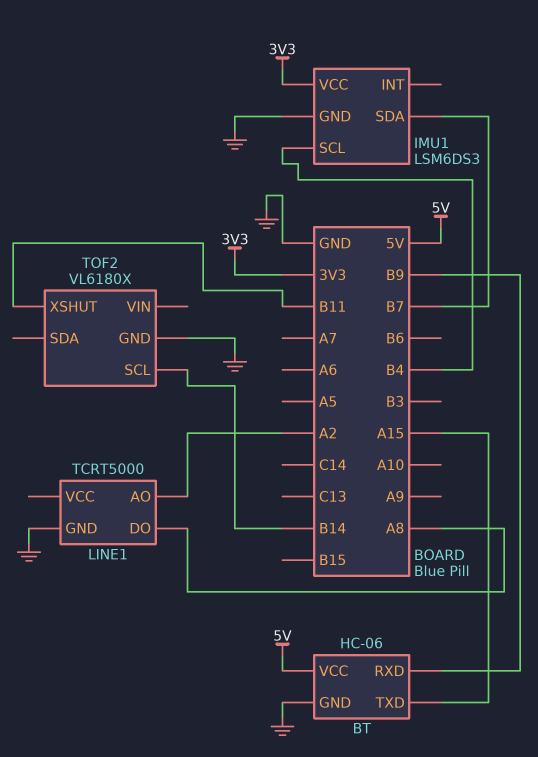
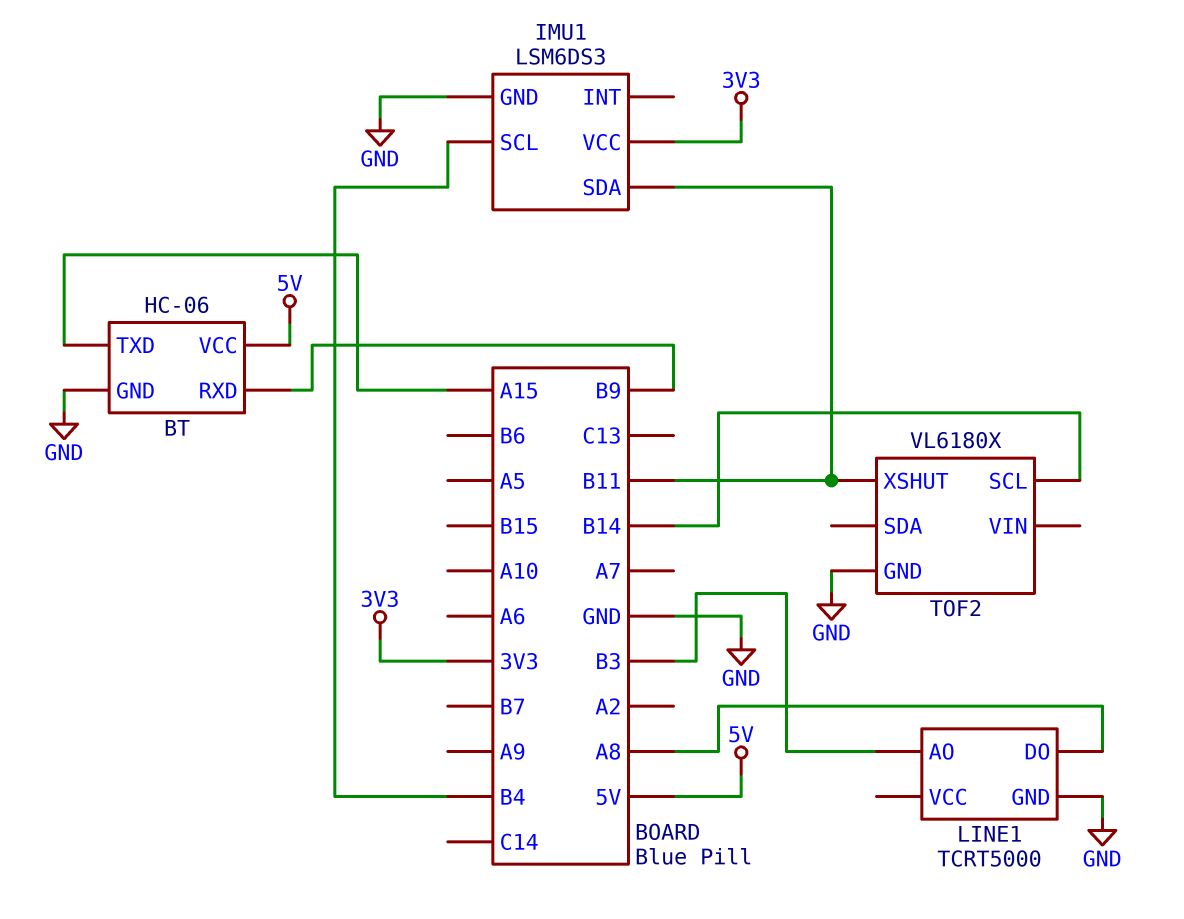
IMU1 pin SDA: B7 -> B11
LINE1 pin AO: A2 -> B3

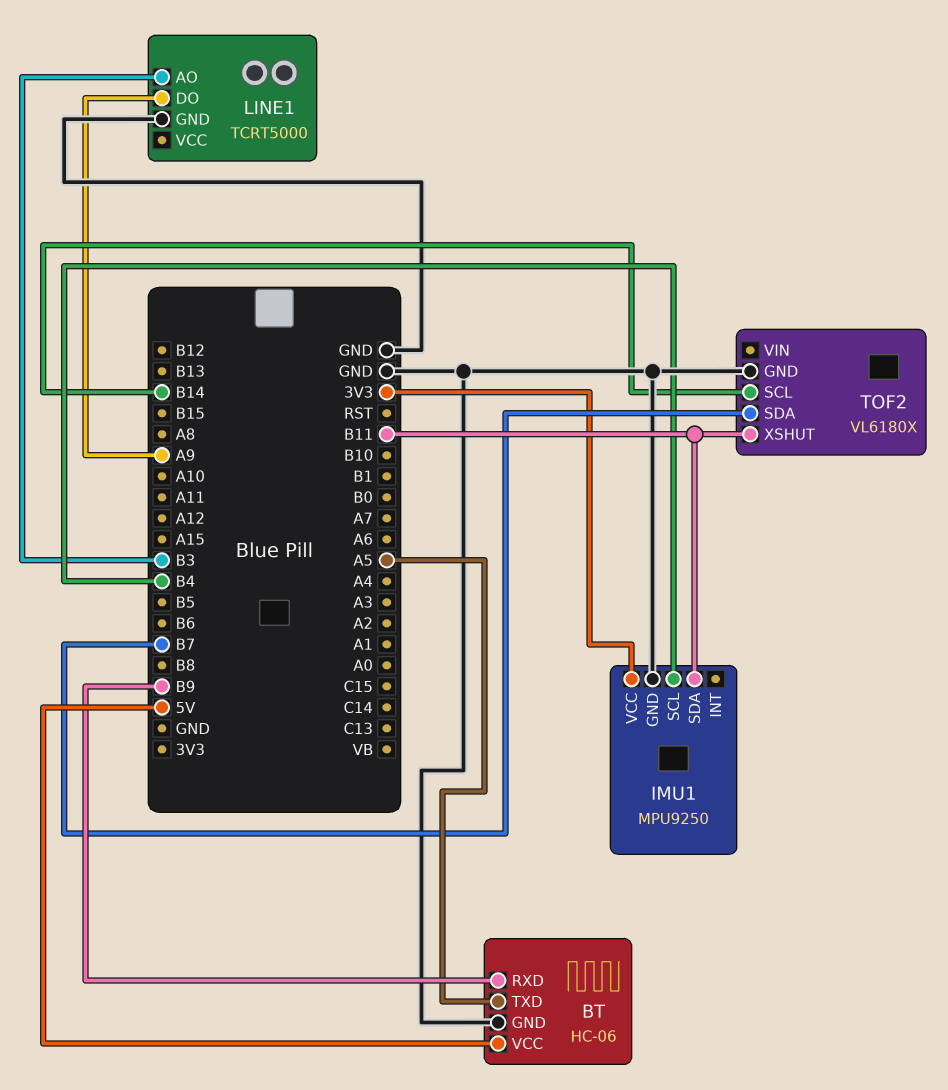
BT pin TXD: A15 -> A5
IMU1: LSM6DS3 -> MPU9250
LINE1 pin DO: A8 -> A9
TOF2 pin SDA: none -> B7

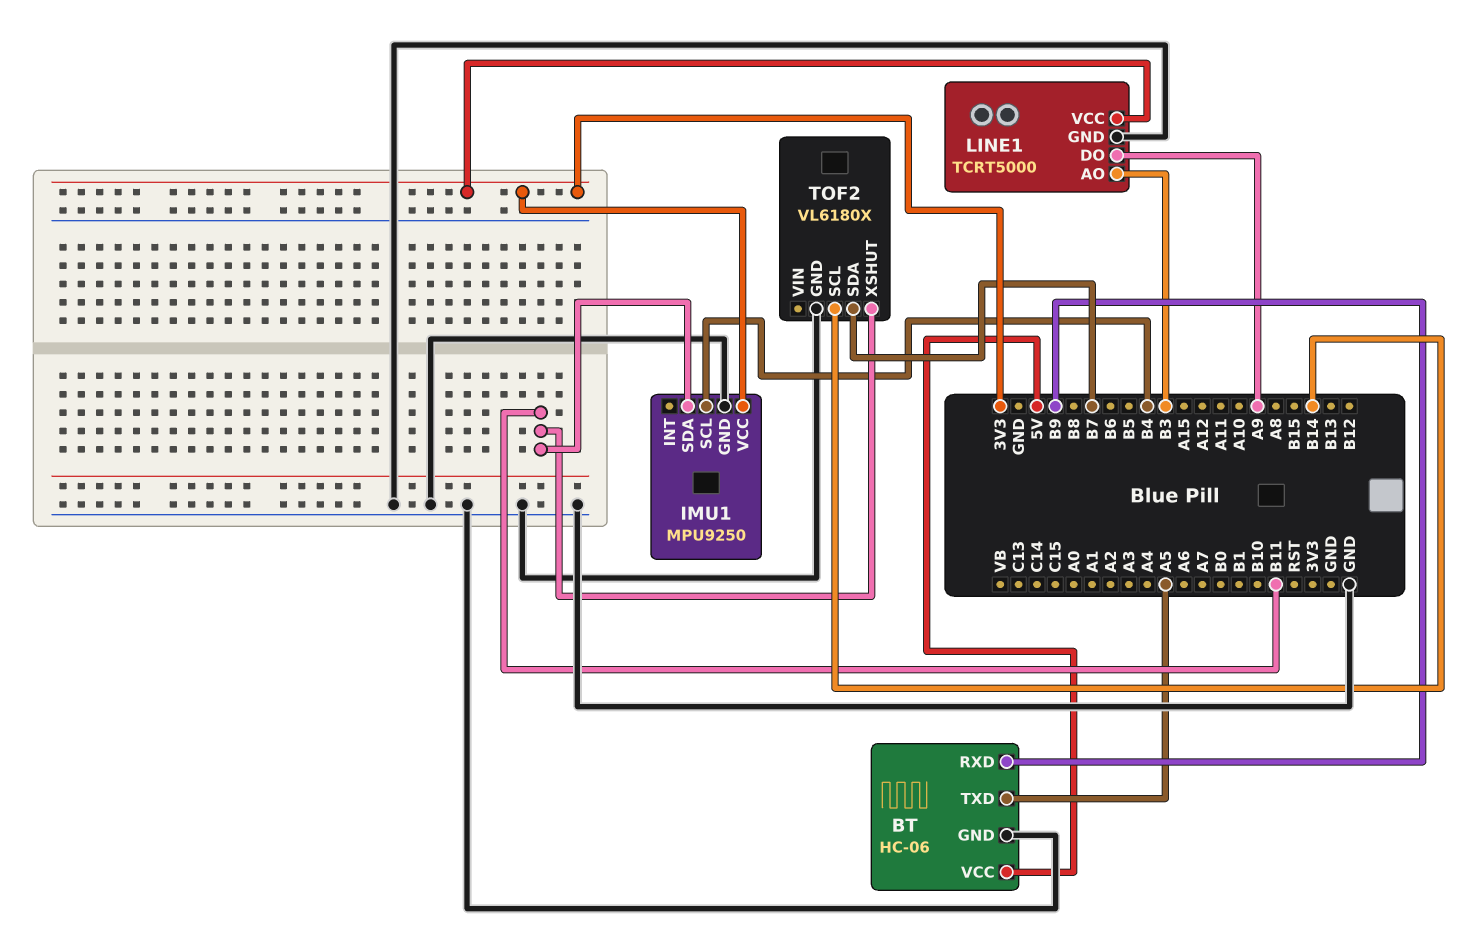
LINE1 pin VCC: none -> 3V3

